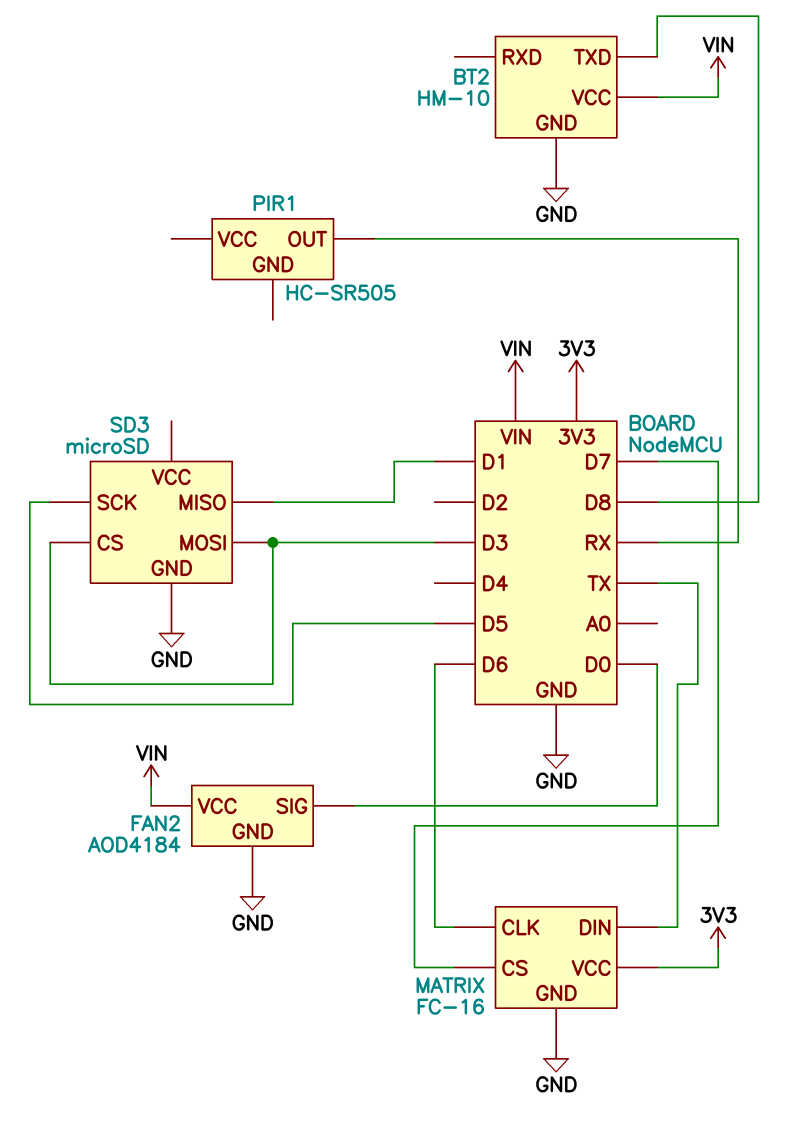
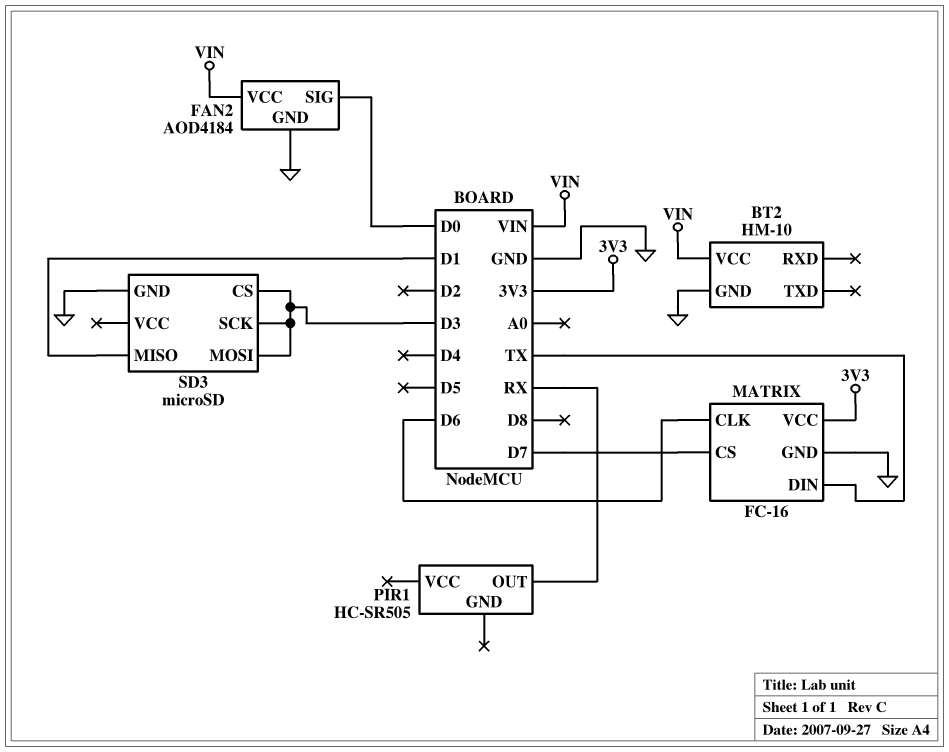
BT2 pin TXD: D8 -> none
SD3 pin SCK: D5 -> D3

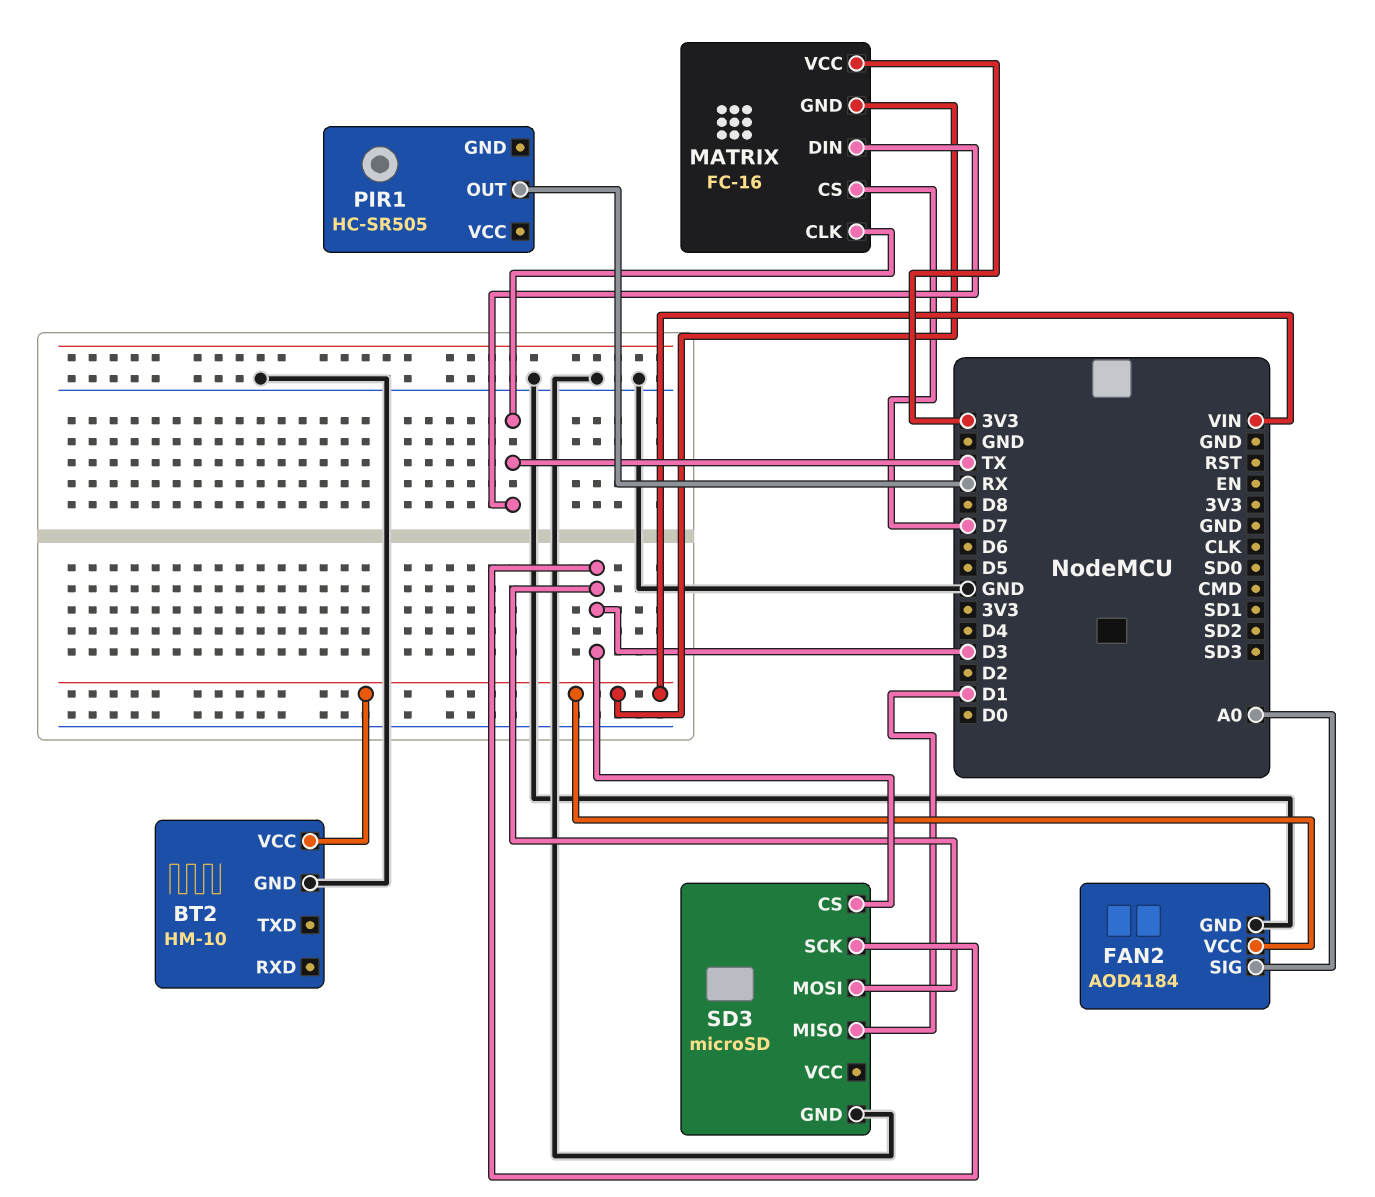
FAN2 pin SIG: D0 -> A0
MATRIX pin CLK: D6 -> TX
MATRIX pin GND: GND -> VIN

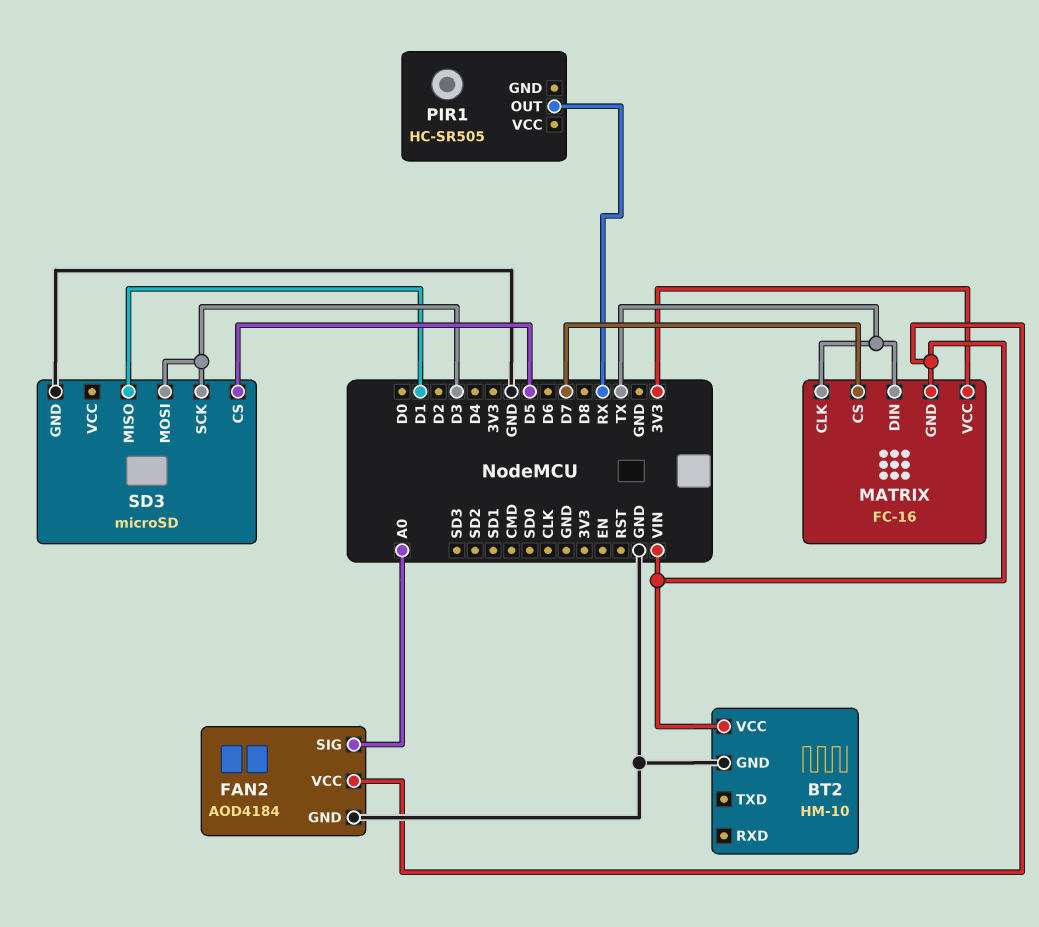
SD3 pin CS: D3 -> D5

